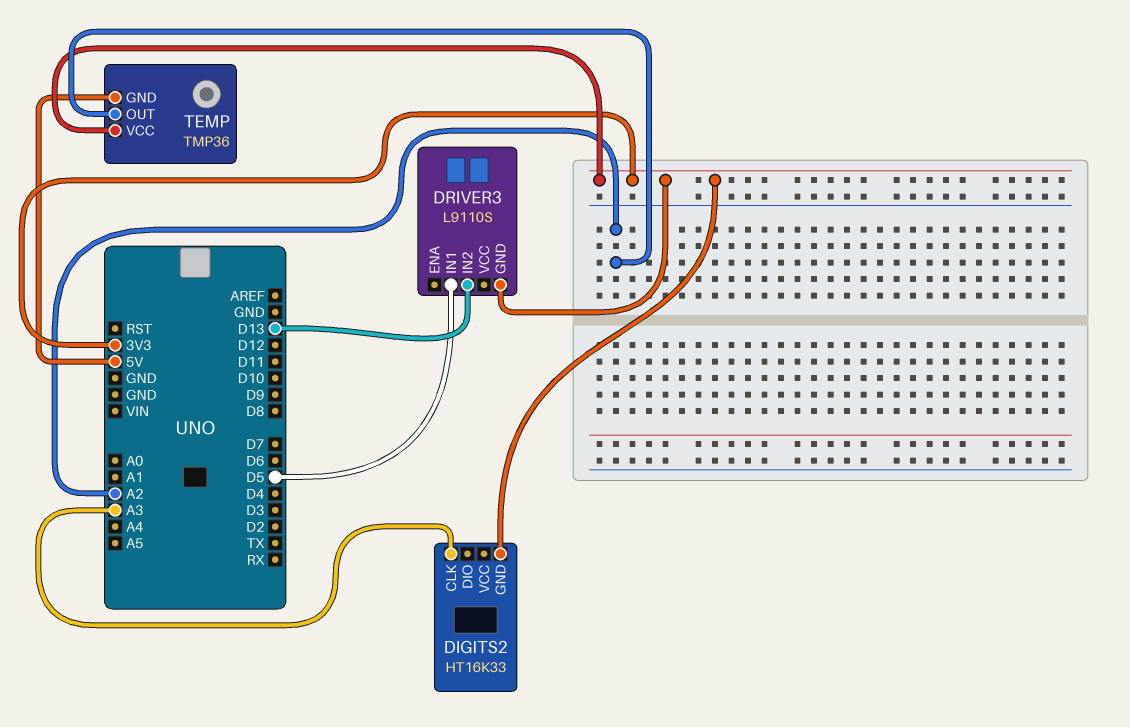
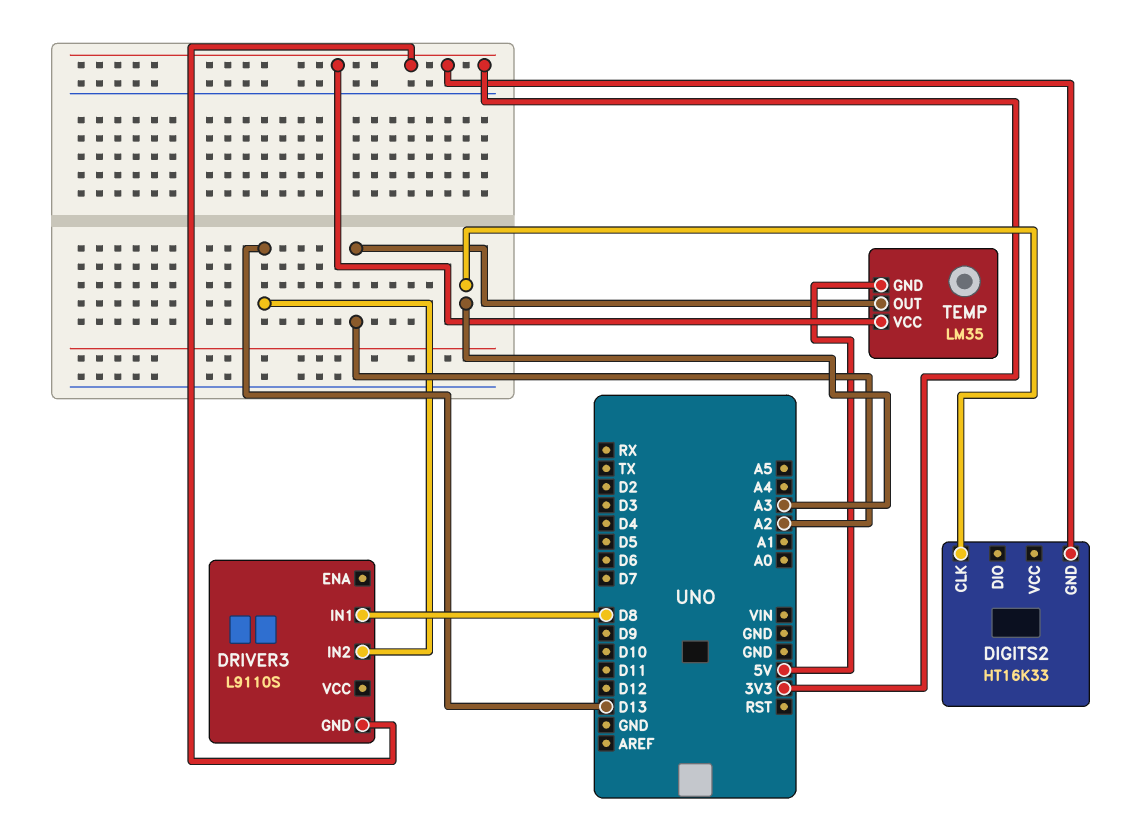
DRIVER3 pin IN1: D5 -> D8
TEMP: TMP36 -> LM35

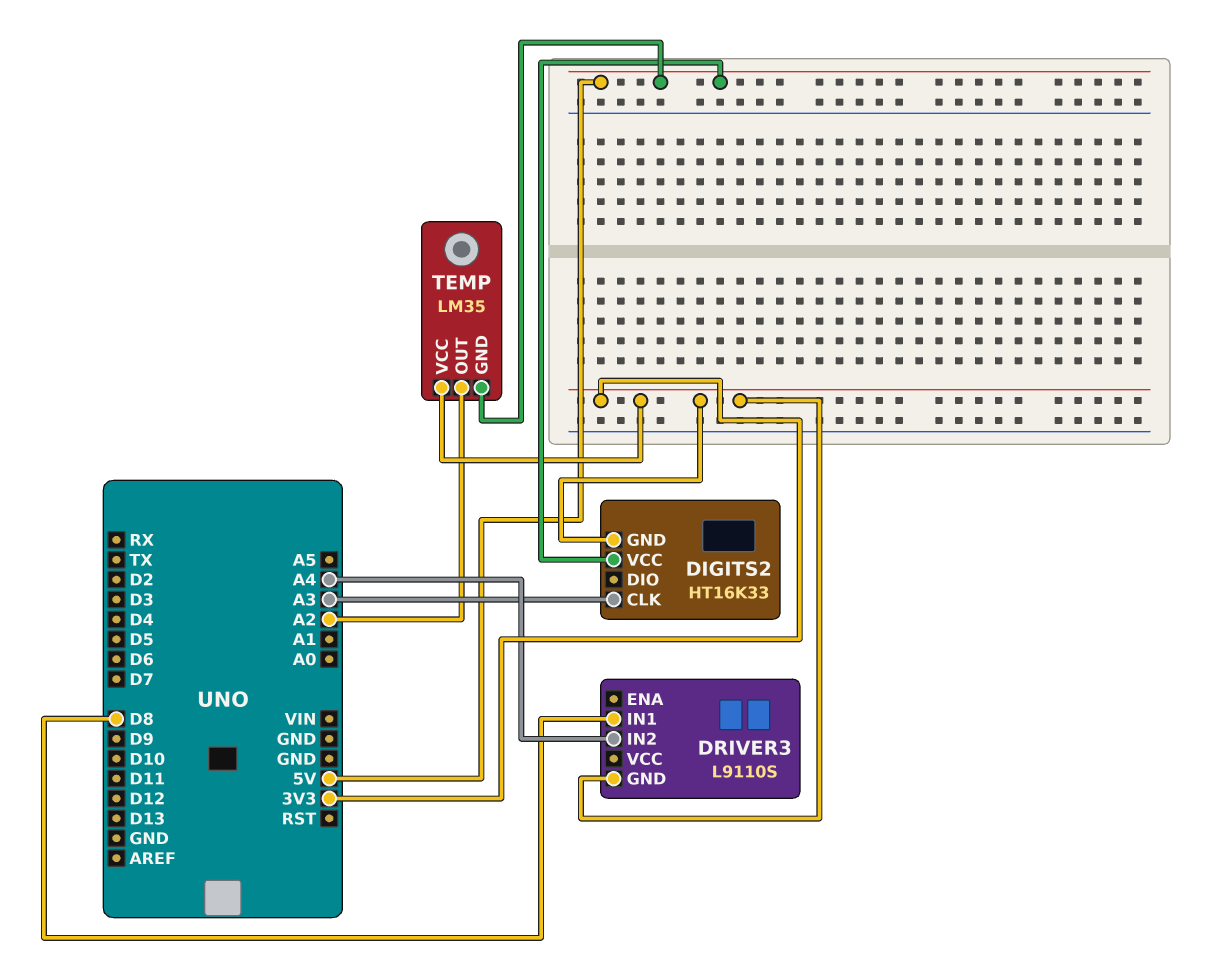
DIGITS2 pin VCC: none -> 5V
DRIVER3 pin IN2: D13 -> A4

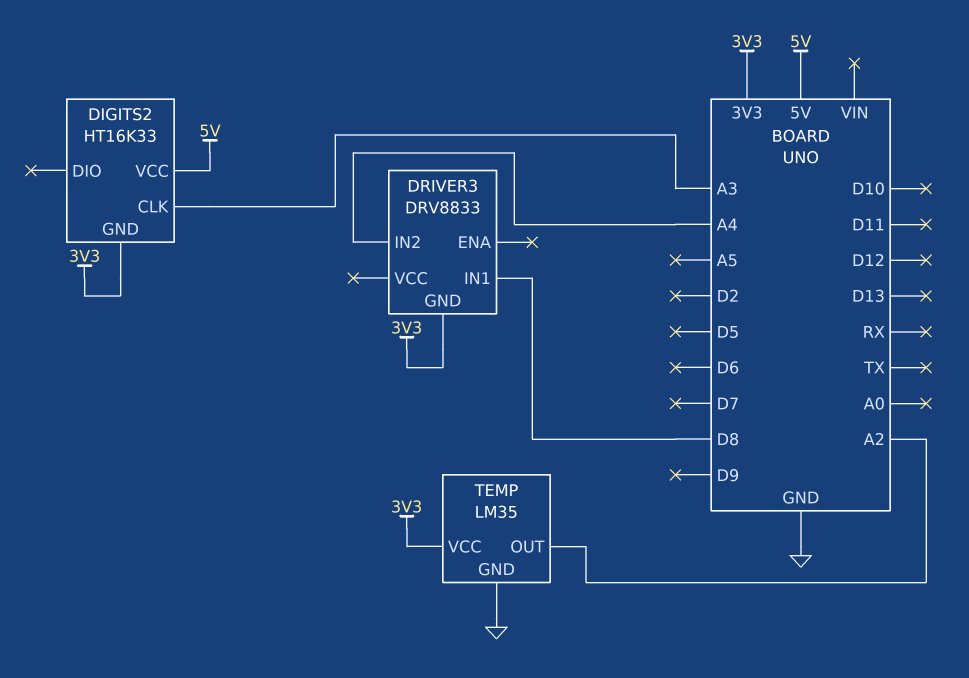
DRIVER3: L9110S -> DRV8833
TEMP pin GND: 5V -> GND

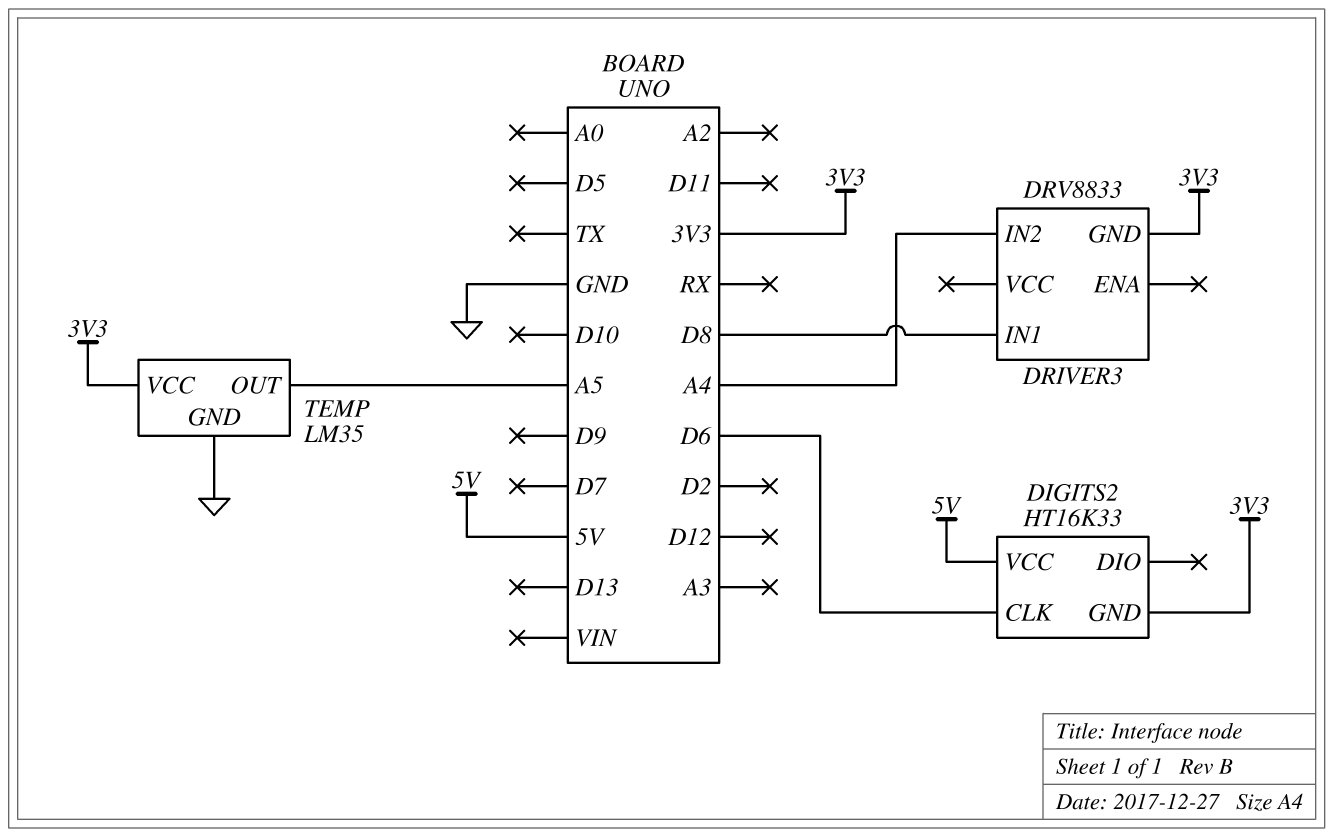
DIGITS2 pin CLK: A3 -> D6
TEMP pin OUT: A2 -> A5

